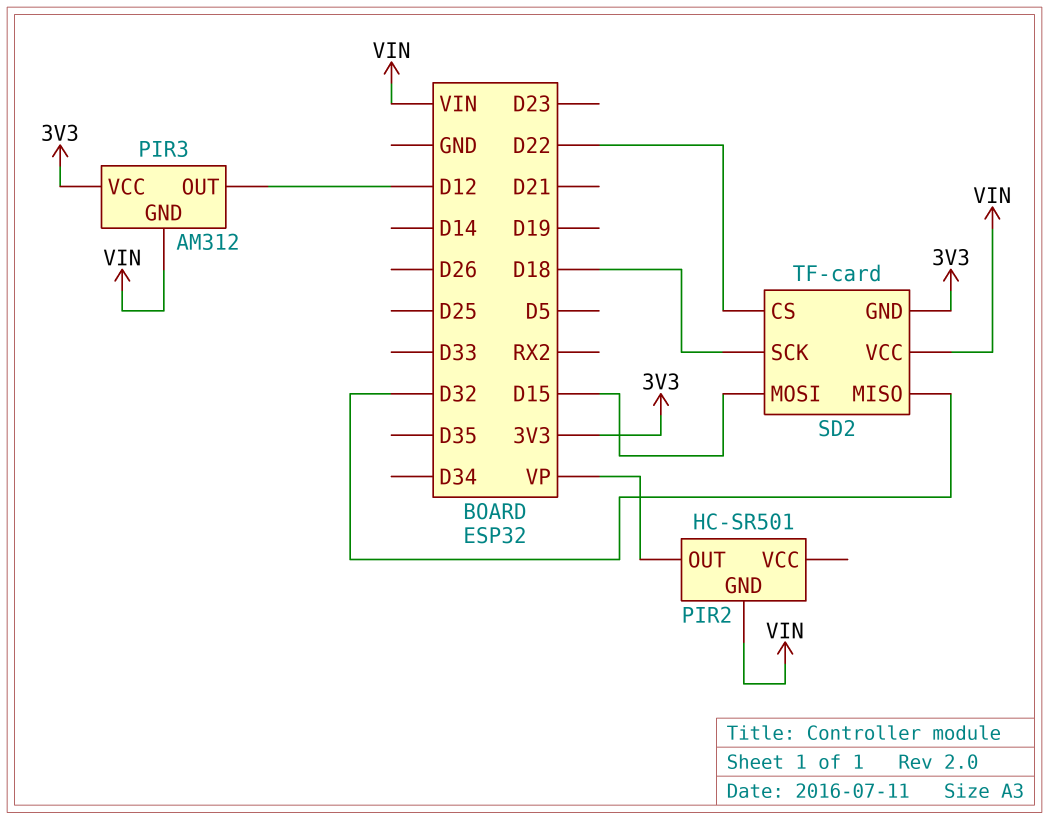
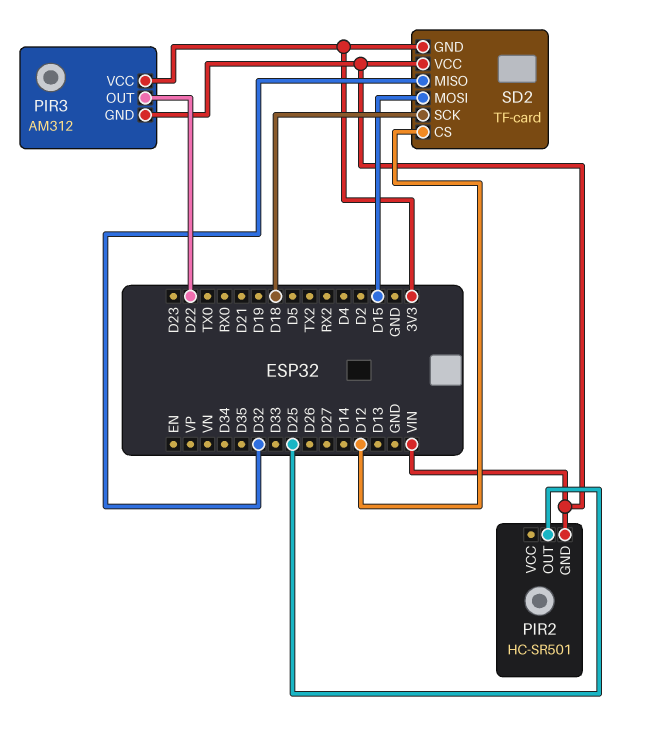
PIR2 pin OUT: VP -> D25
PIR3 pin OUT: D12 -> D22
SD2 pin CS: D22 -> D12

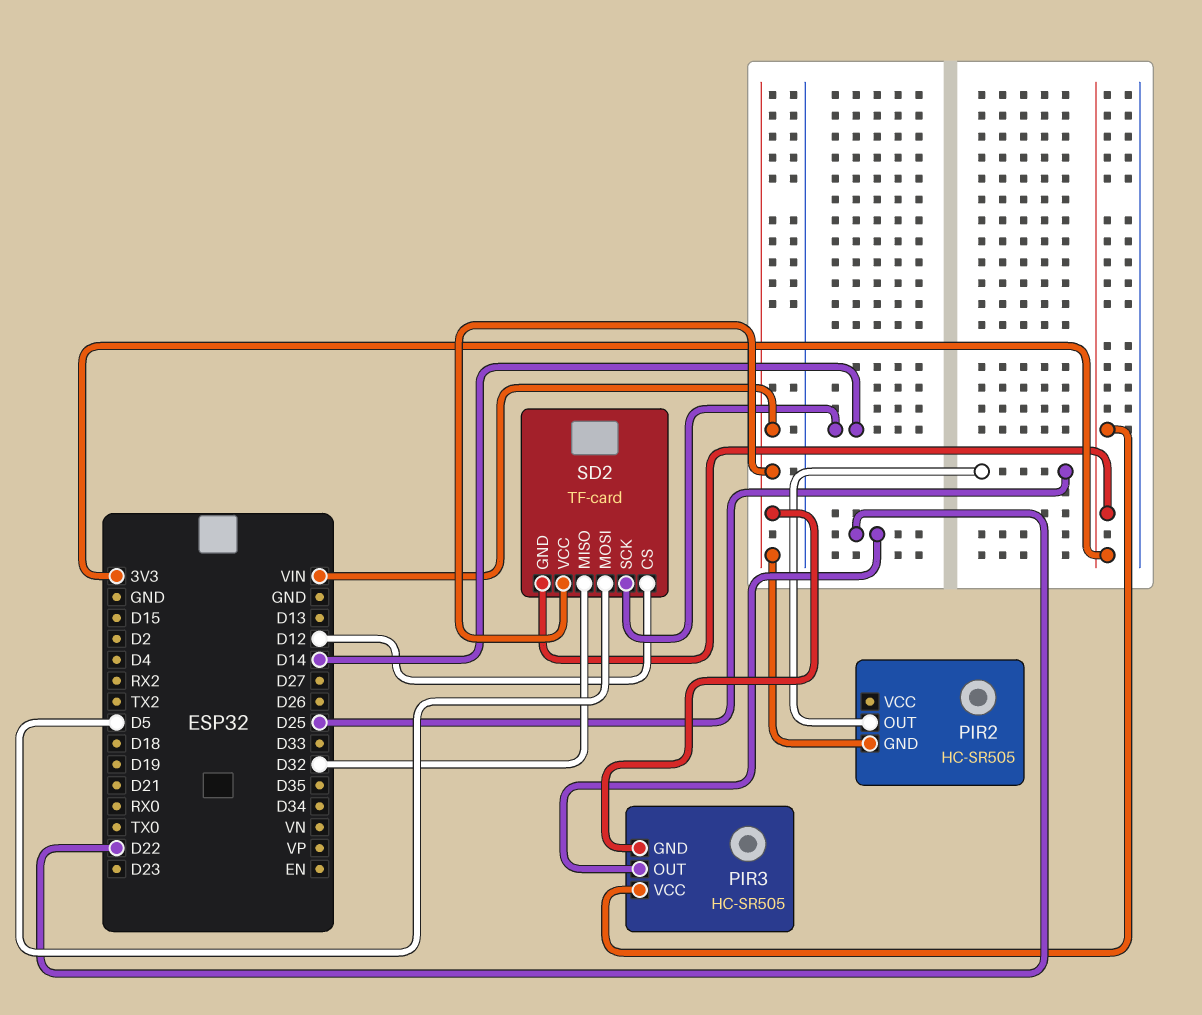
PIR2: HC-SR501 -> HC-SR505
PIR3: AM312 -> HC-SR505
SD2 pin MOSI: D15 -> D5
SD2 pin SCK: D18 -> D14

